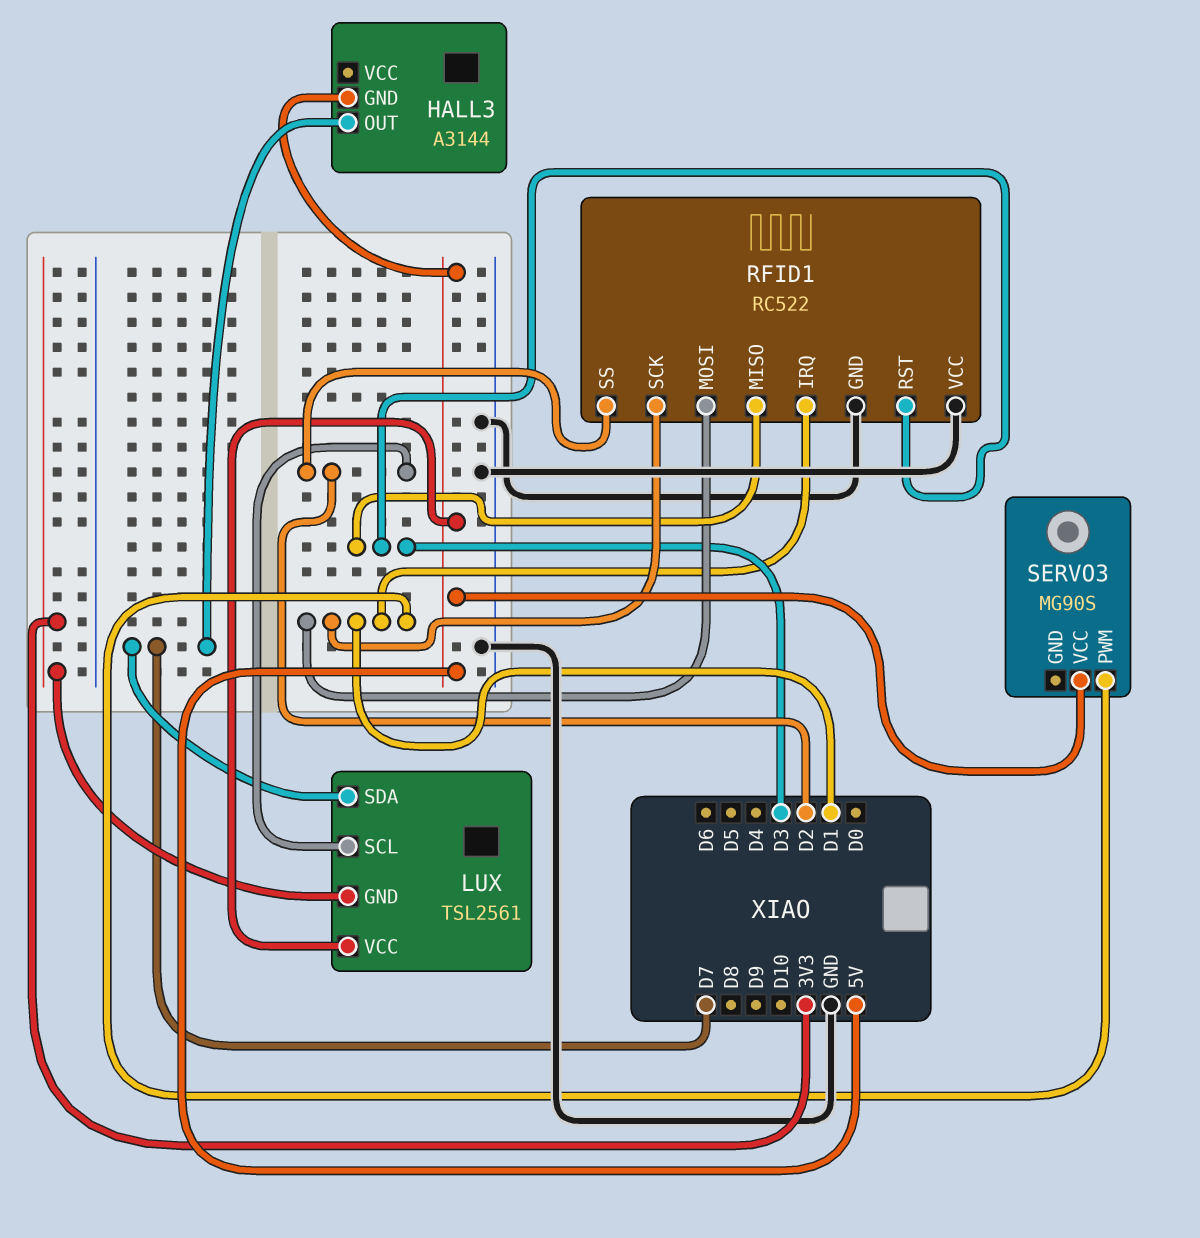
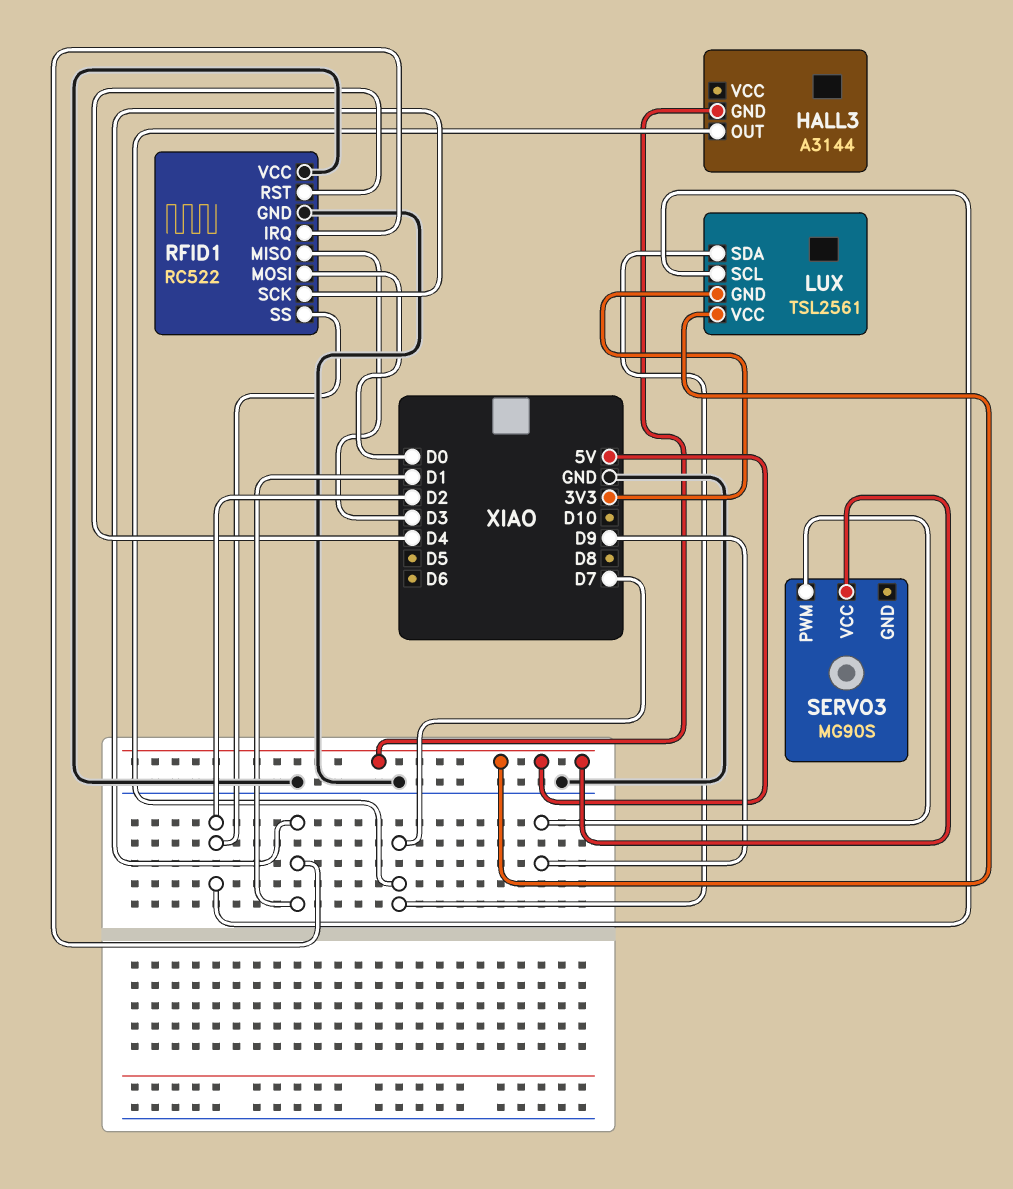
RFID1 pin MOSI: D1 -> D0
RFID1 pin RST: D3 -> D4
SERVO3 pin PWM: D1 -> D9

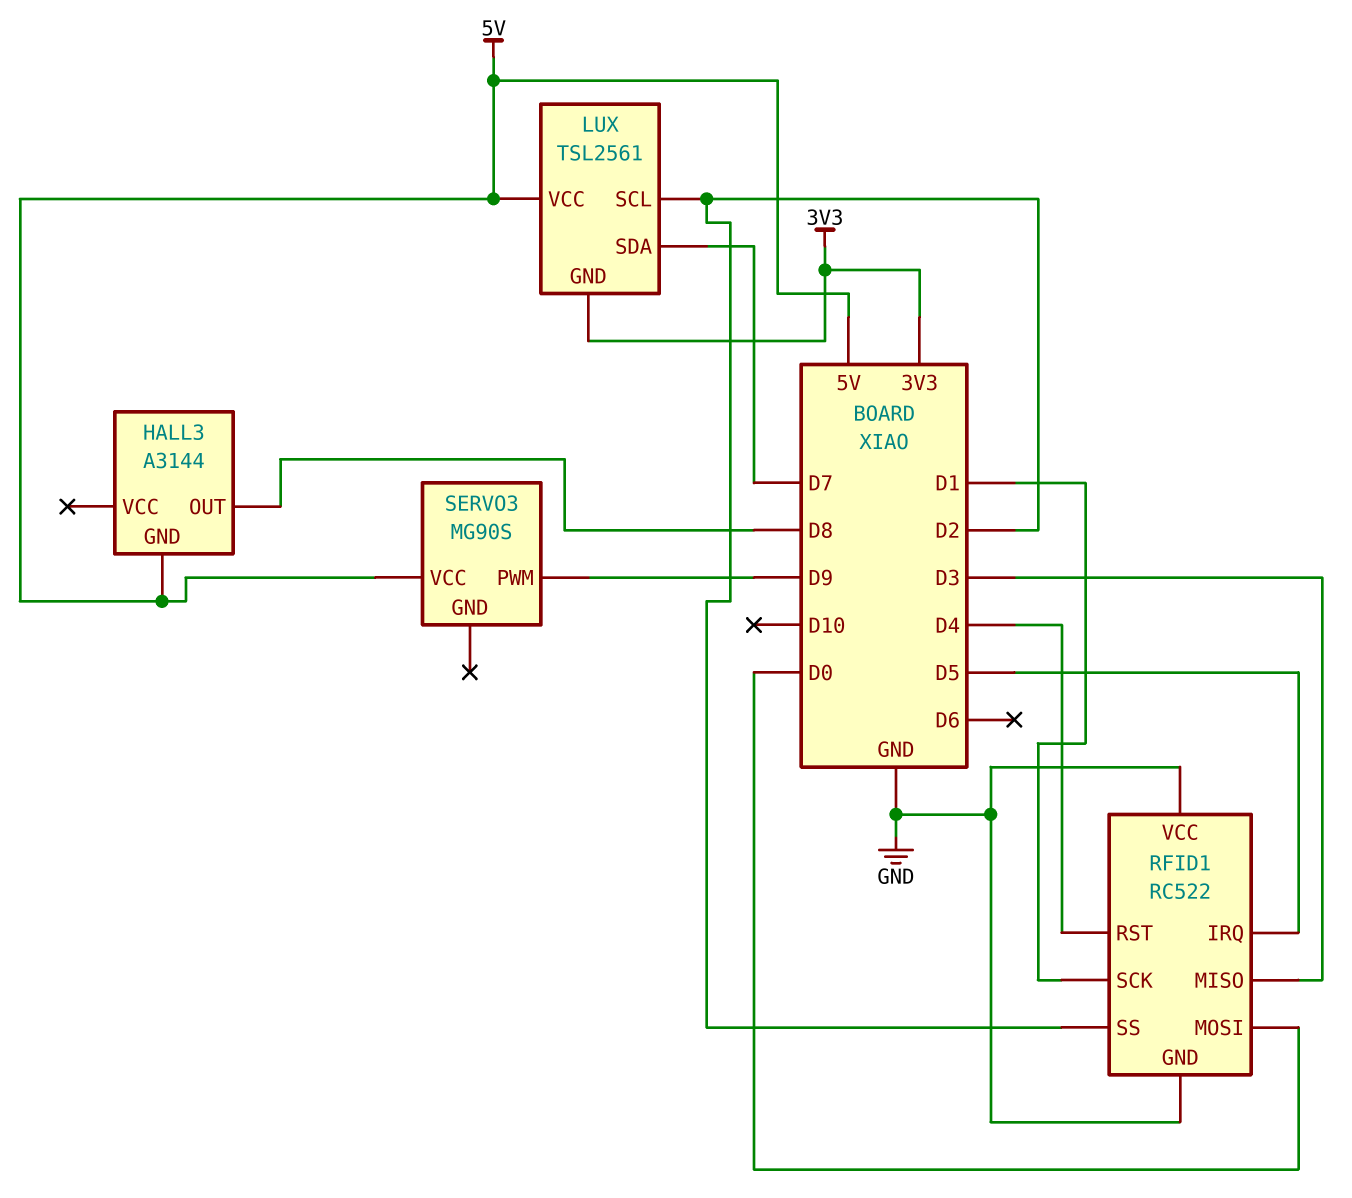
HALL3 pin OUT: D7 -> D8
RFID1 pin IRQ: D1 -> D5

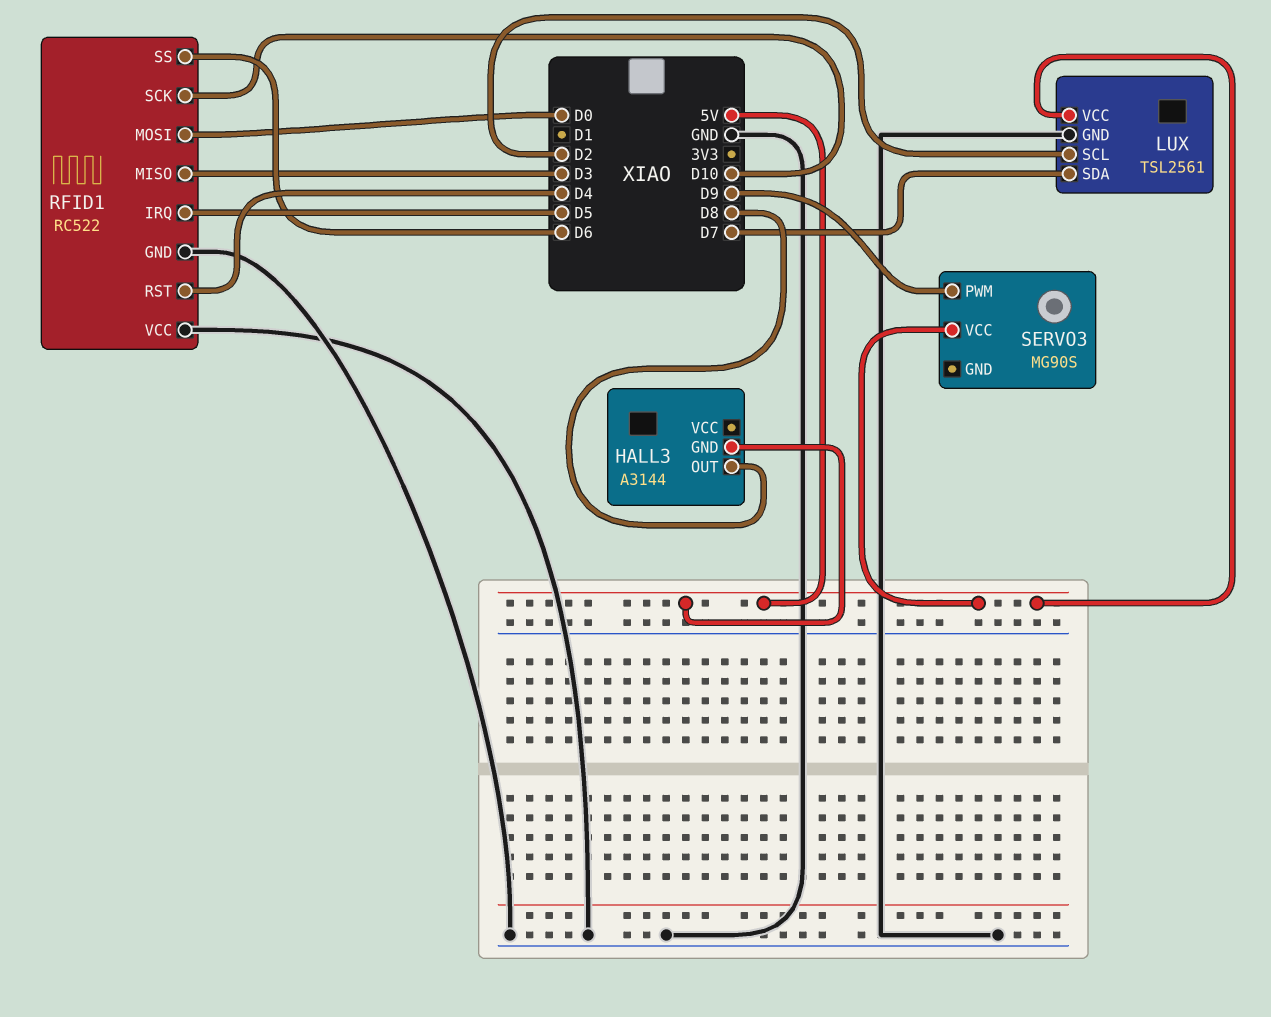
LUX pin GND: 3V3 -> GND
RFID1 pin SCK: D1 -> D10
RFID1 pin SS: D2 -> D6

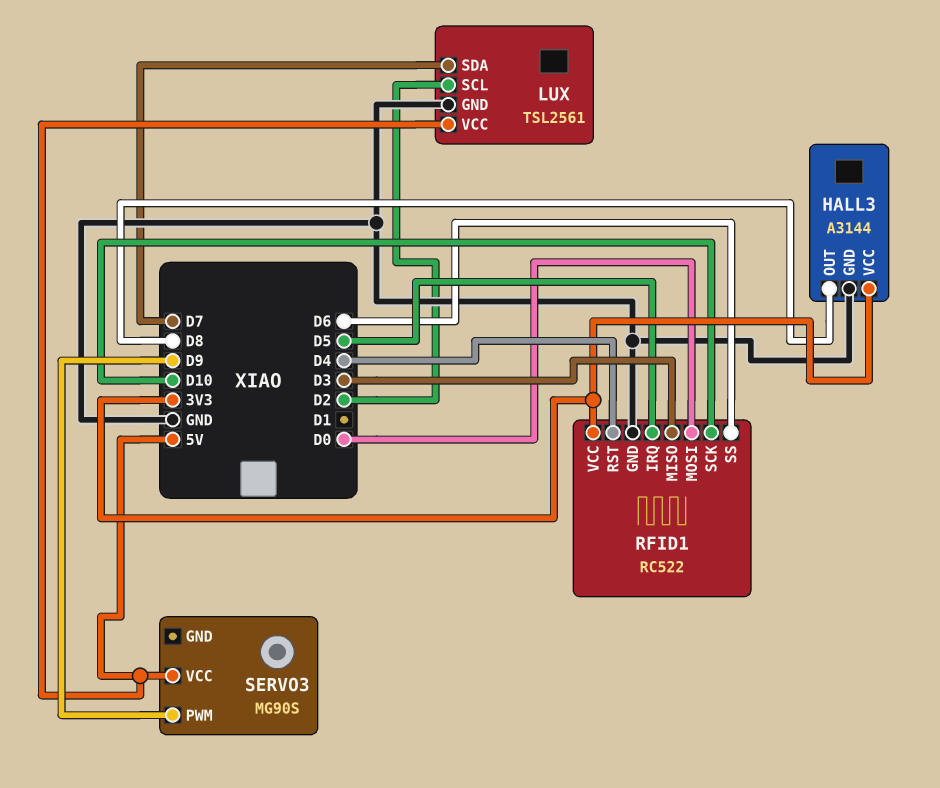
HALL3 pin GND: 5V -> GND
HALL3 pin VCC: none -> 3V3
RFID1 pin VCC: GND -> 3V3

